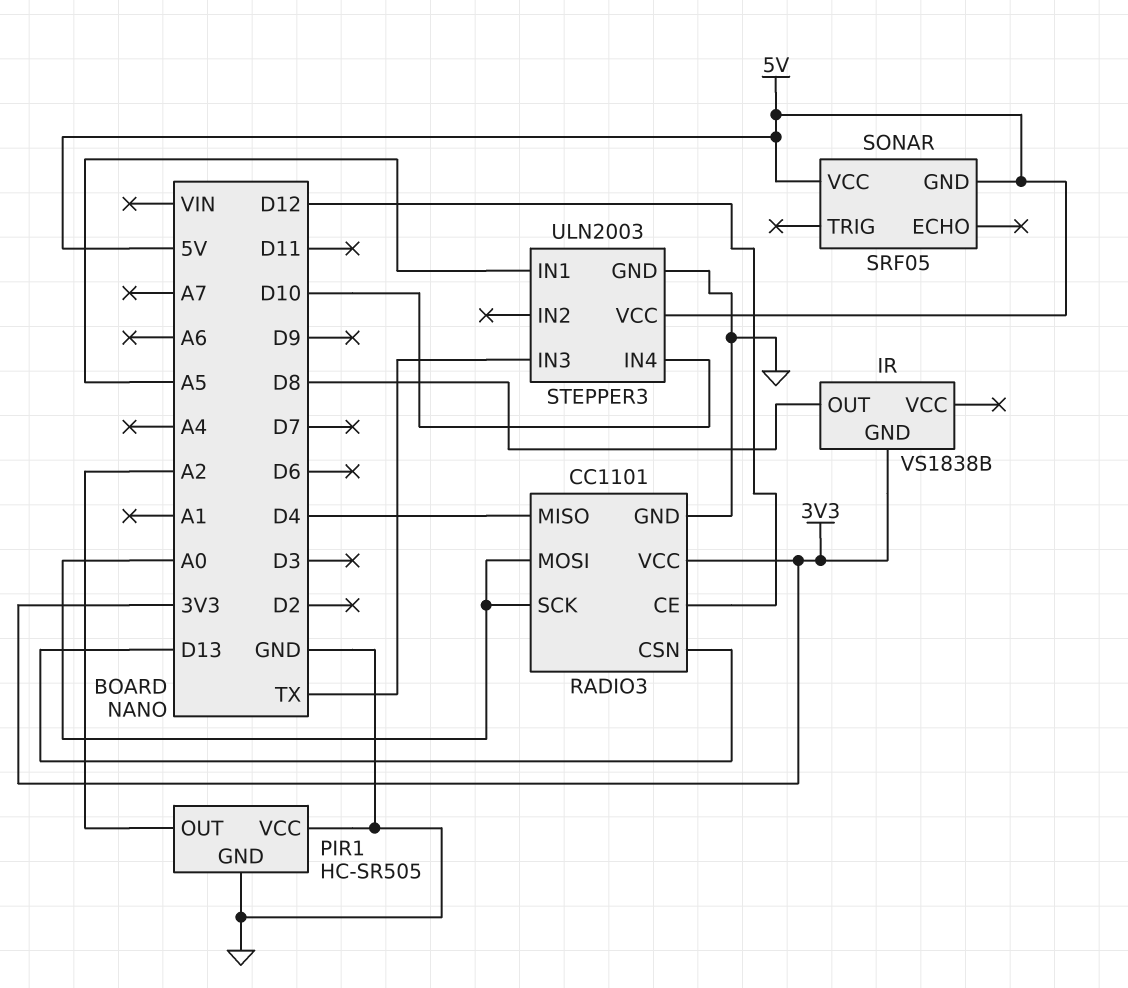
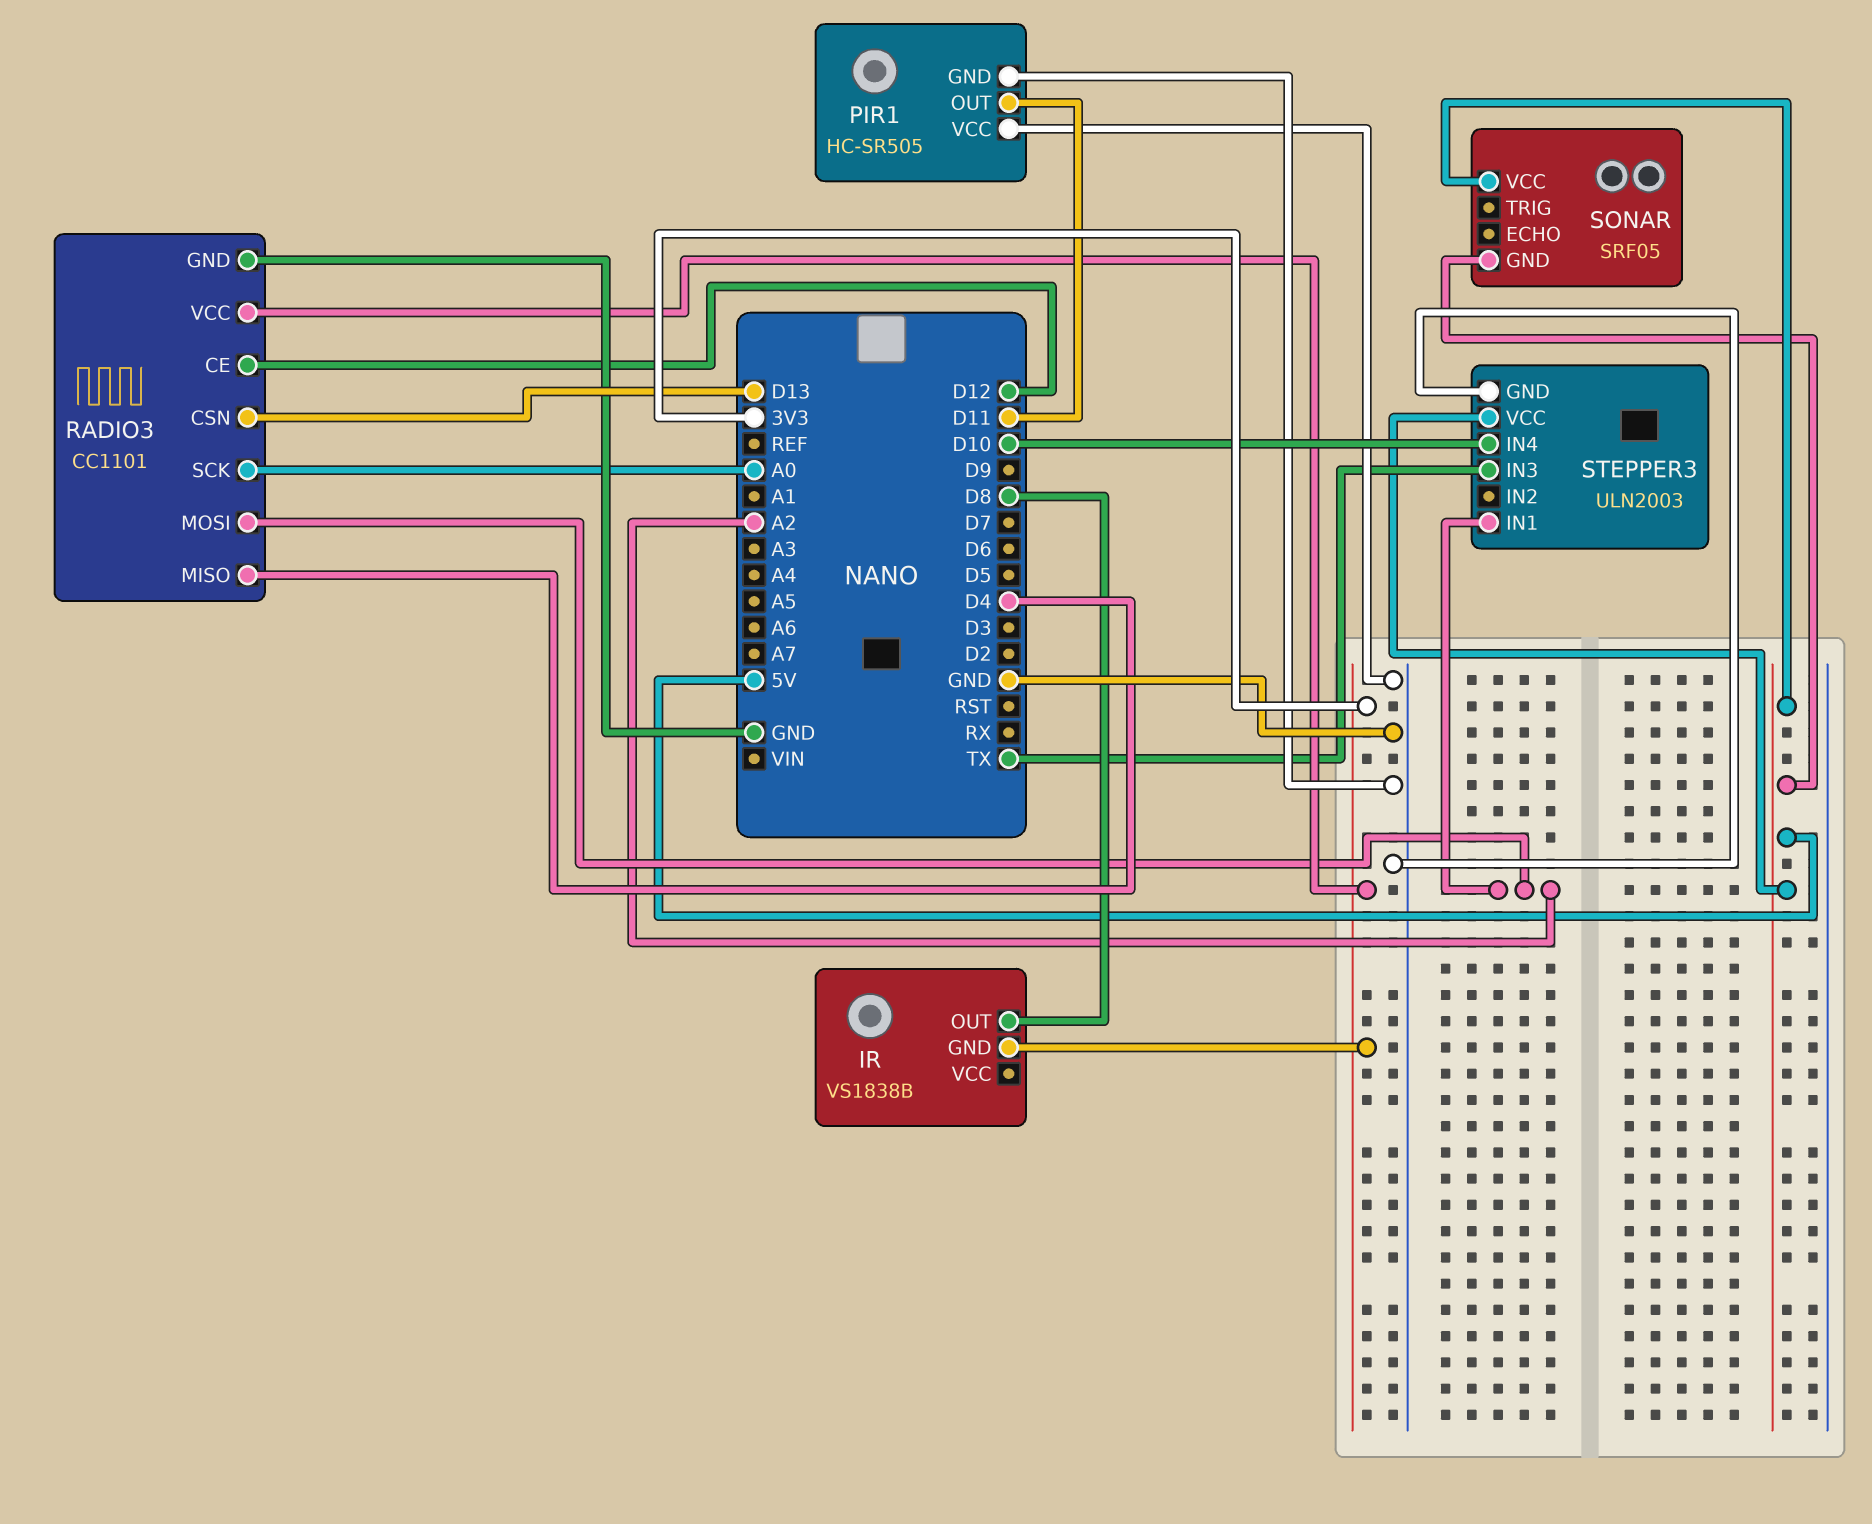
PIR1 pin OUT: A2 -> D11
RADIO3 pin MOSI: A0 -> A2
STEPPER3 pin IN1: A5 -> A2

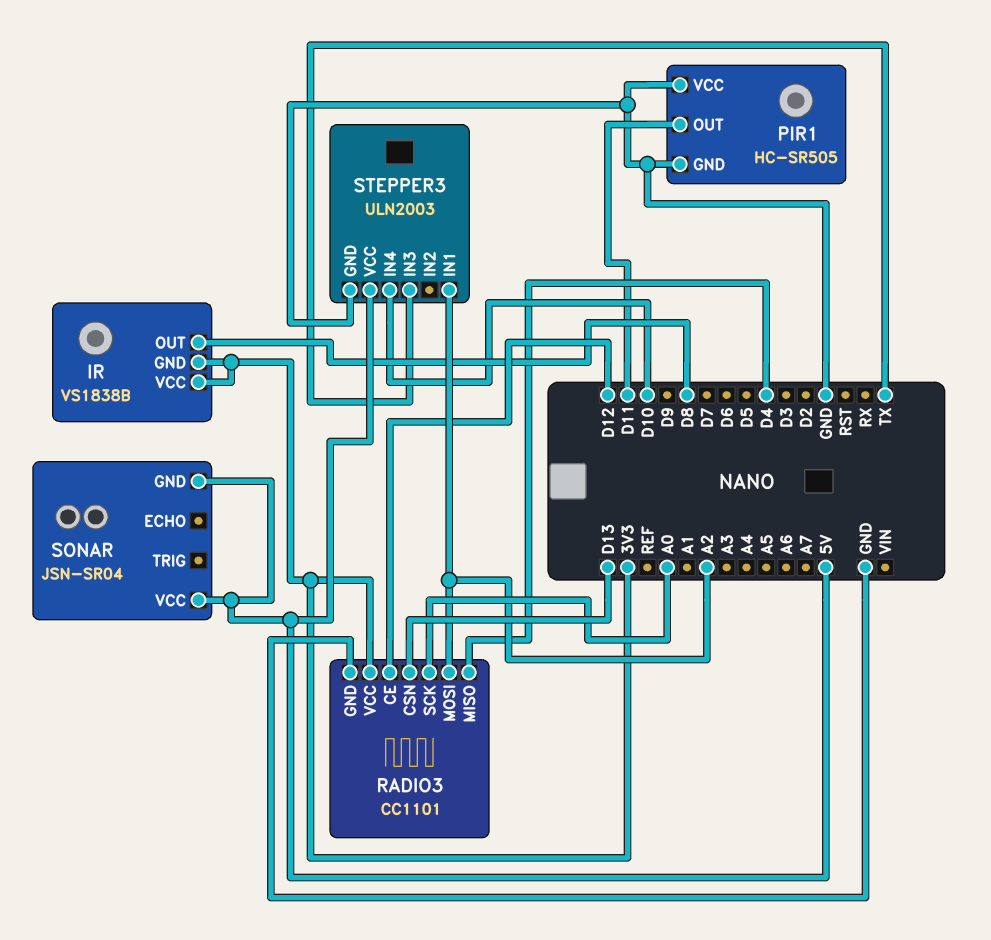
IR pin VCC: none -> 3V3
SONAR: SRF05 -> JSN-SR04

